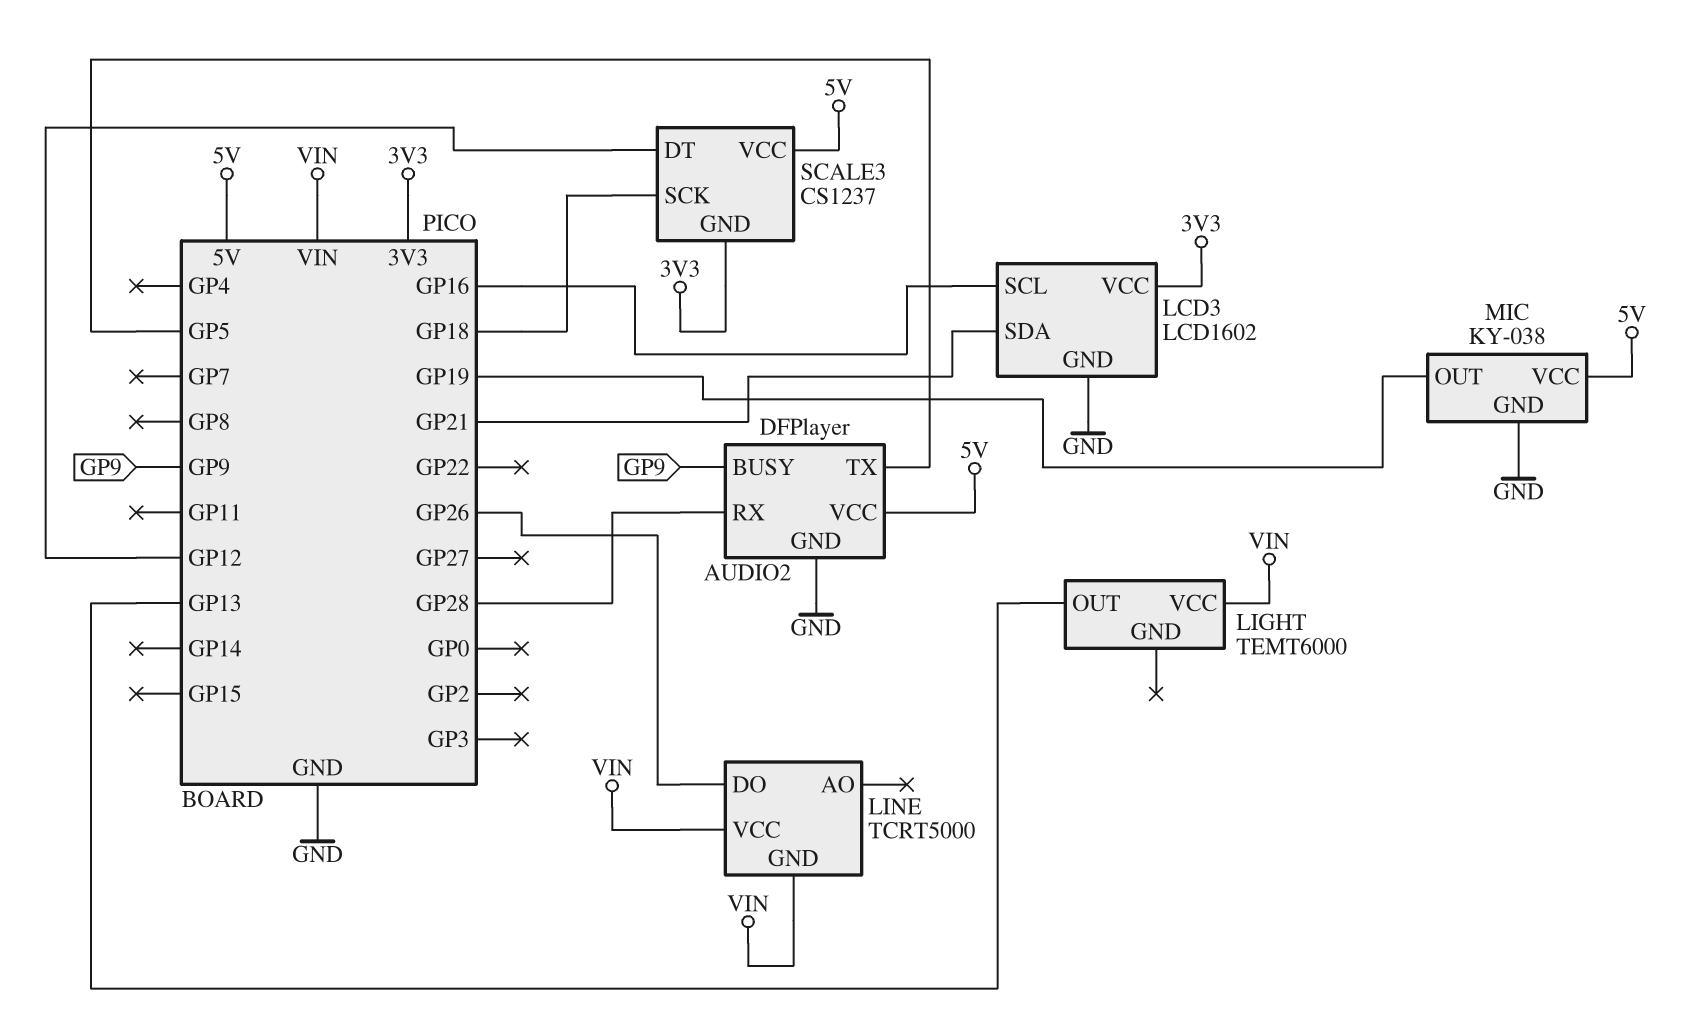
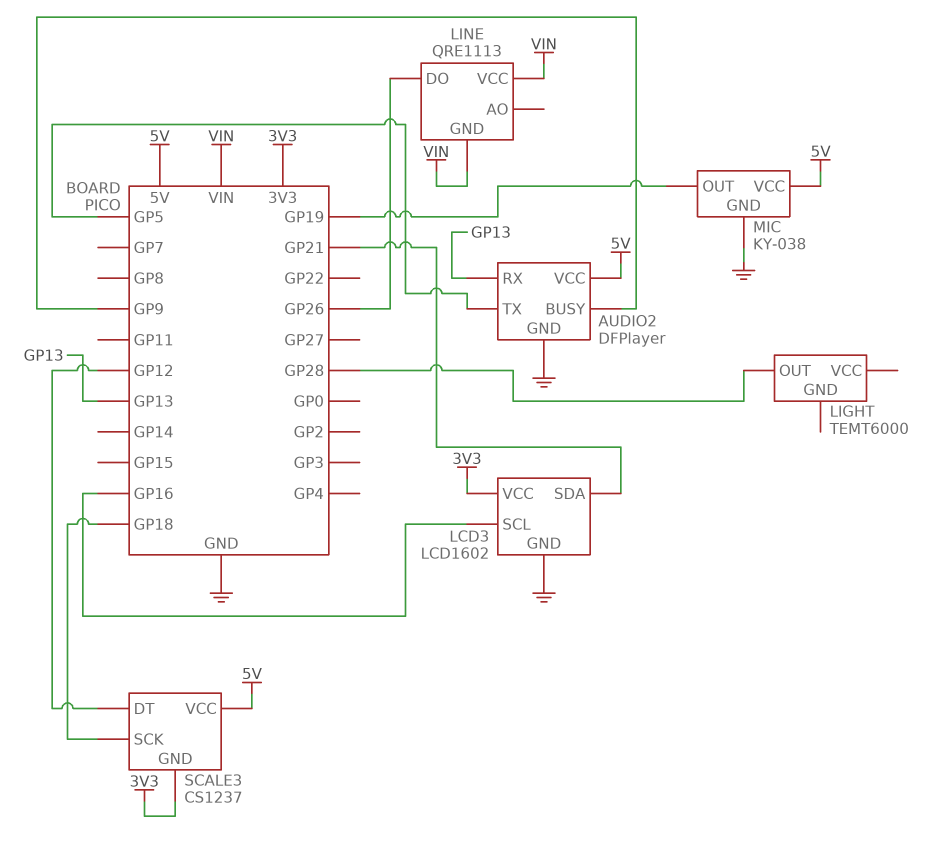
AUDIO2 pin RX: GP28 -> GP13
LIGHT pin OUT: GP13 -> GP28
LIGHT pin VCC: VIN -> none
LINE: TCRT5000 -> QRE1113

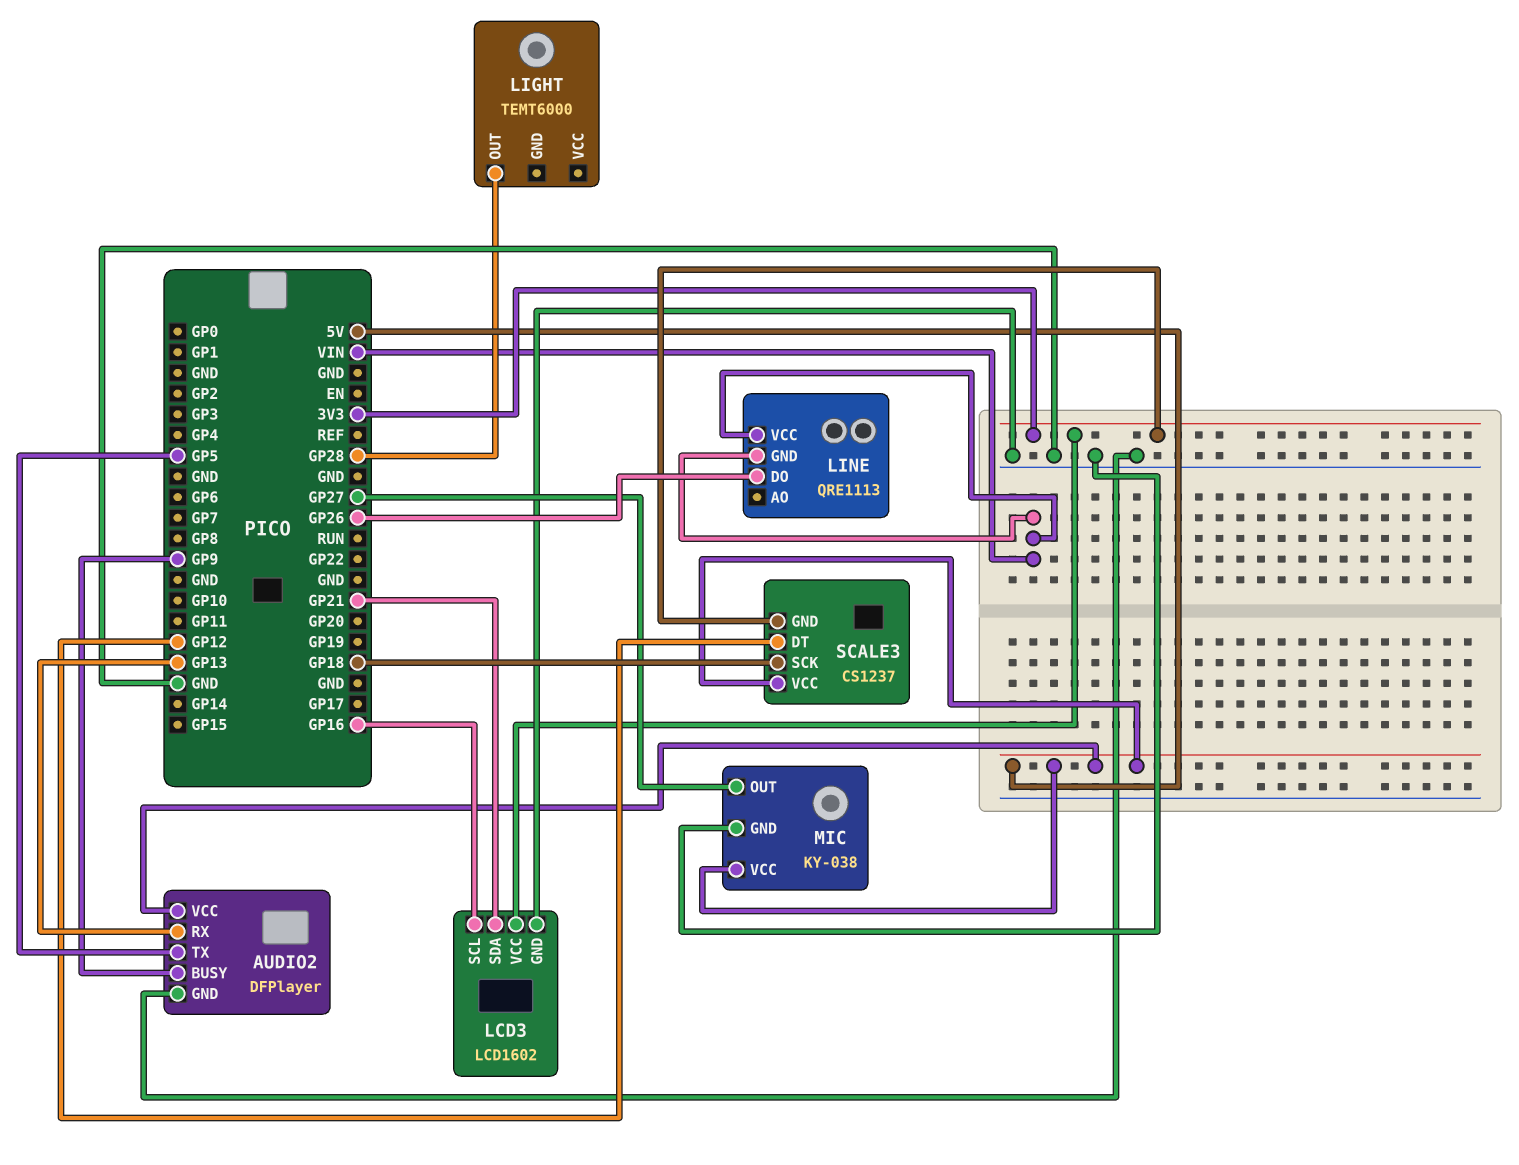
MIC pin OUT: GP19 -> GP27

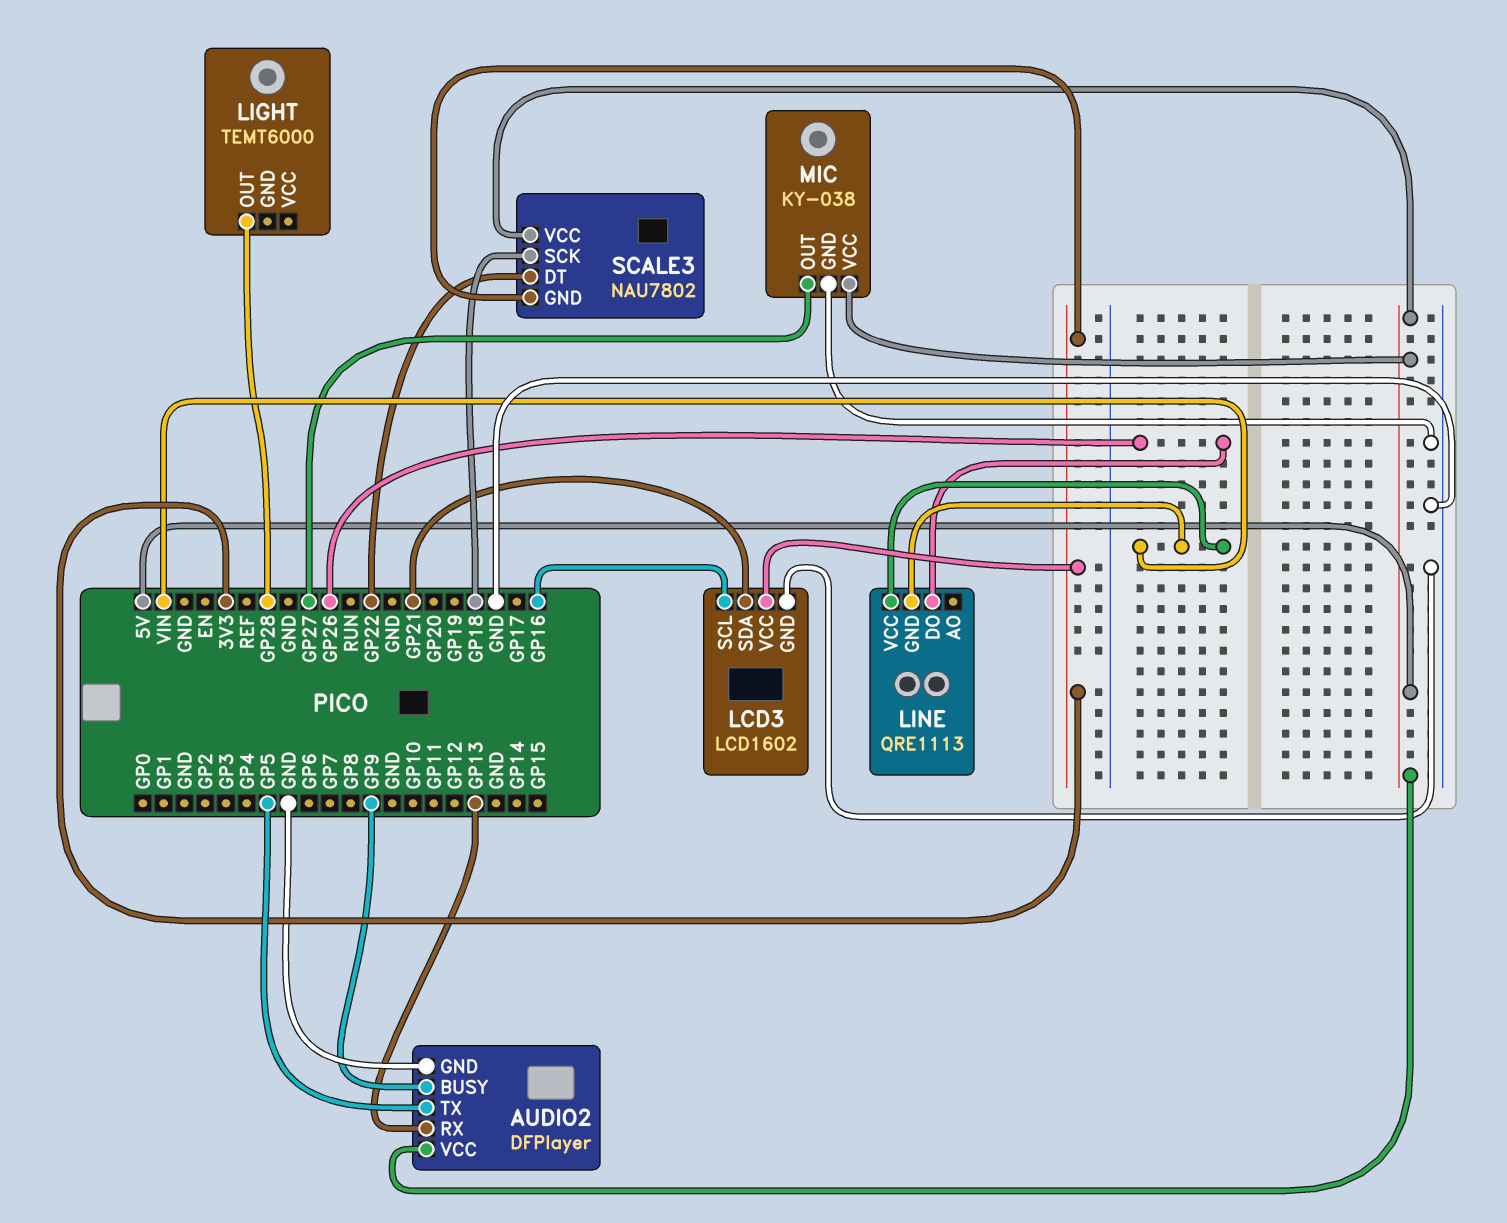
SCALE3: CS1237 -> NAU7802
SCALE3 pin DT: GP12 -> GP22

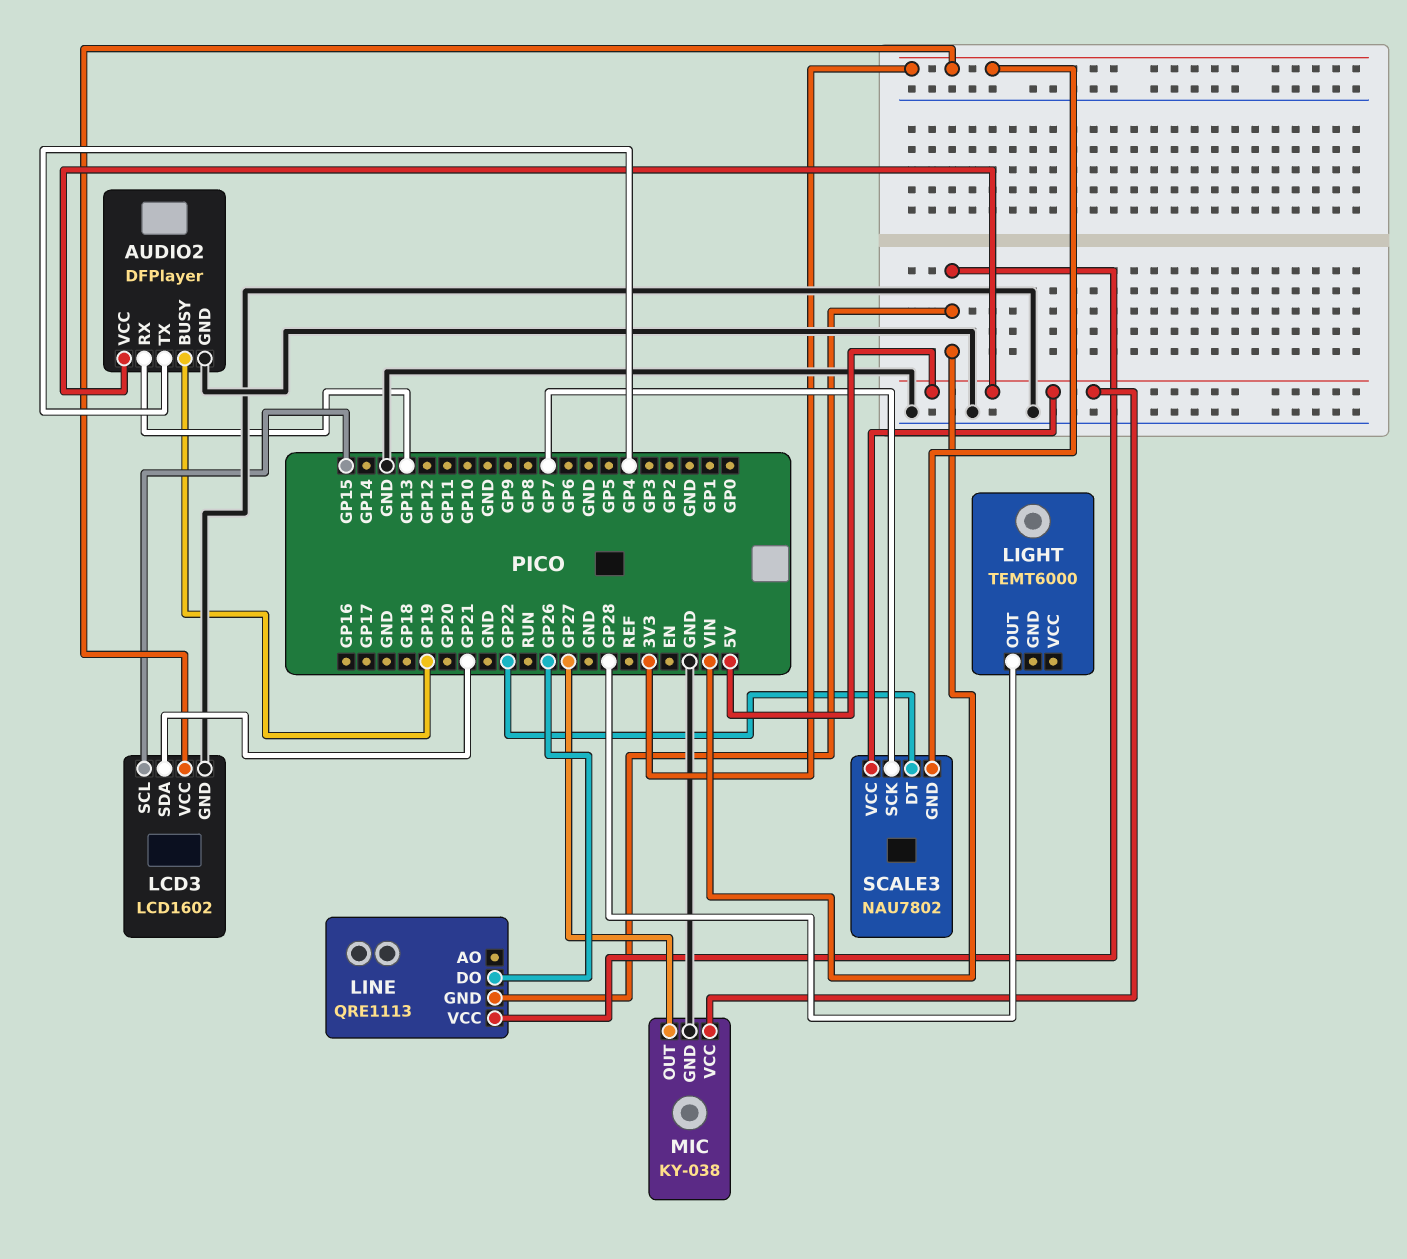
AUDIO2 pin BUSY: GP9 -> GP19
AUDIO2 pin TX: GP5 -> GP4
LCD3 pin SCL: GP16 -> GP15
SCALE3 pin SCK: GP18 -> GP7

